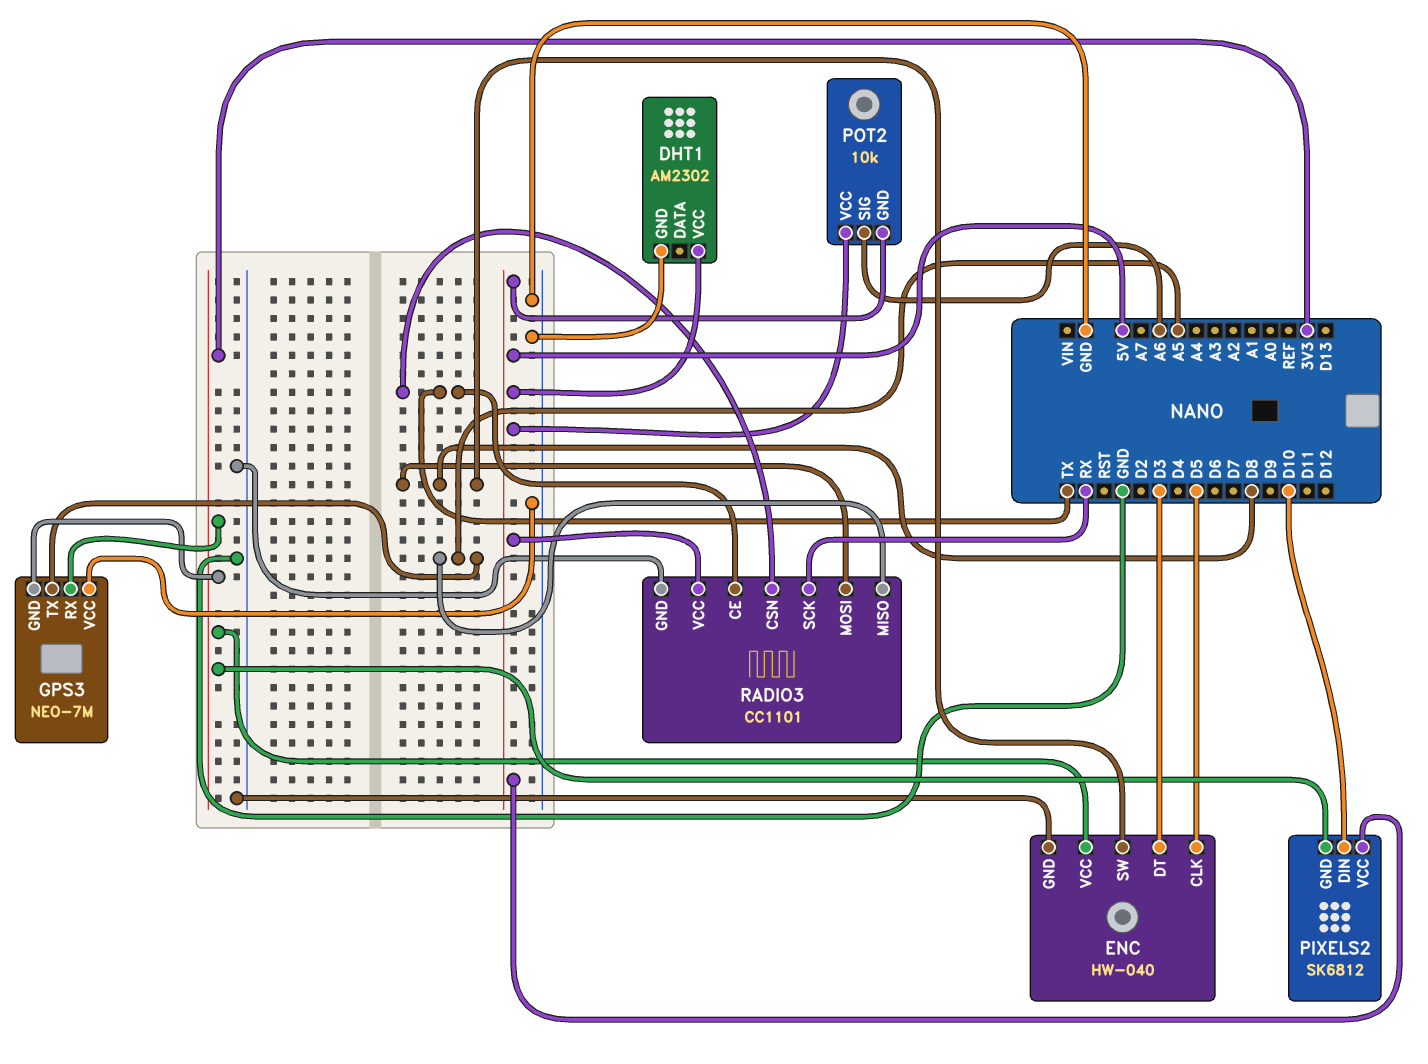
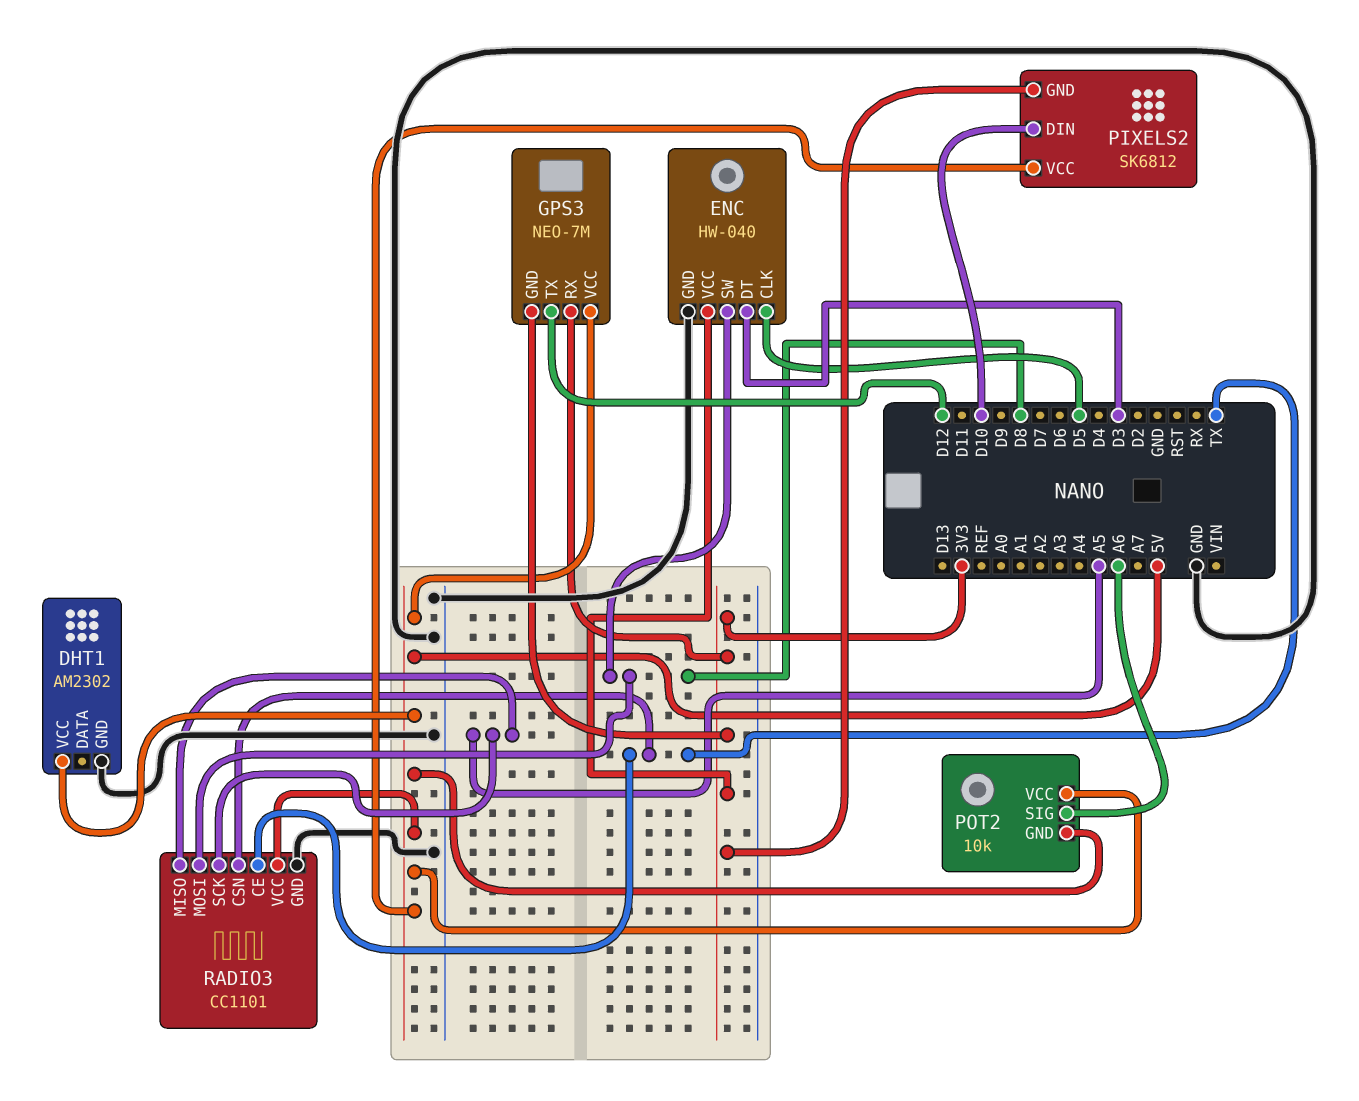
GPS3 pin TX: A5 -> D12
GPS3 pin VCC: GND -> 5V
RADIO3 pin SCK: RX -> A5

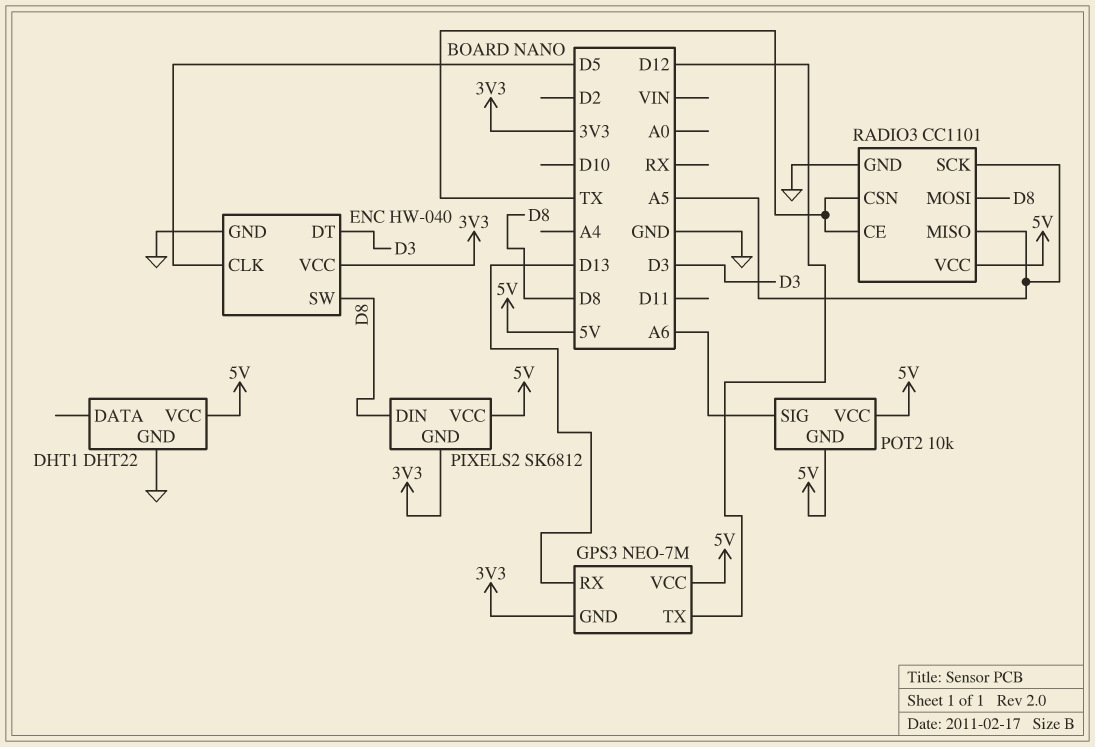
DHT1: AM2302 -> DHT22
GPS3 pin RX: 3V3 -> D13
PIXELS2 pin DIN: D10 -> D8

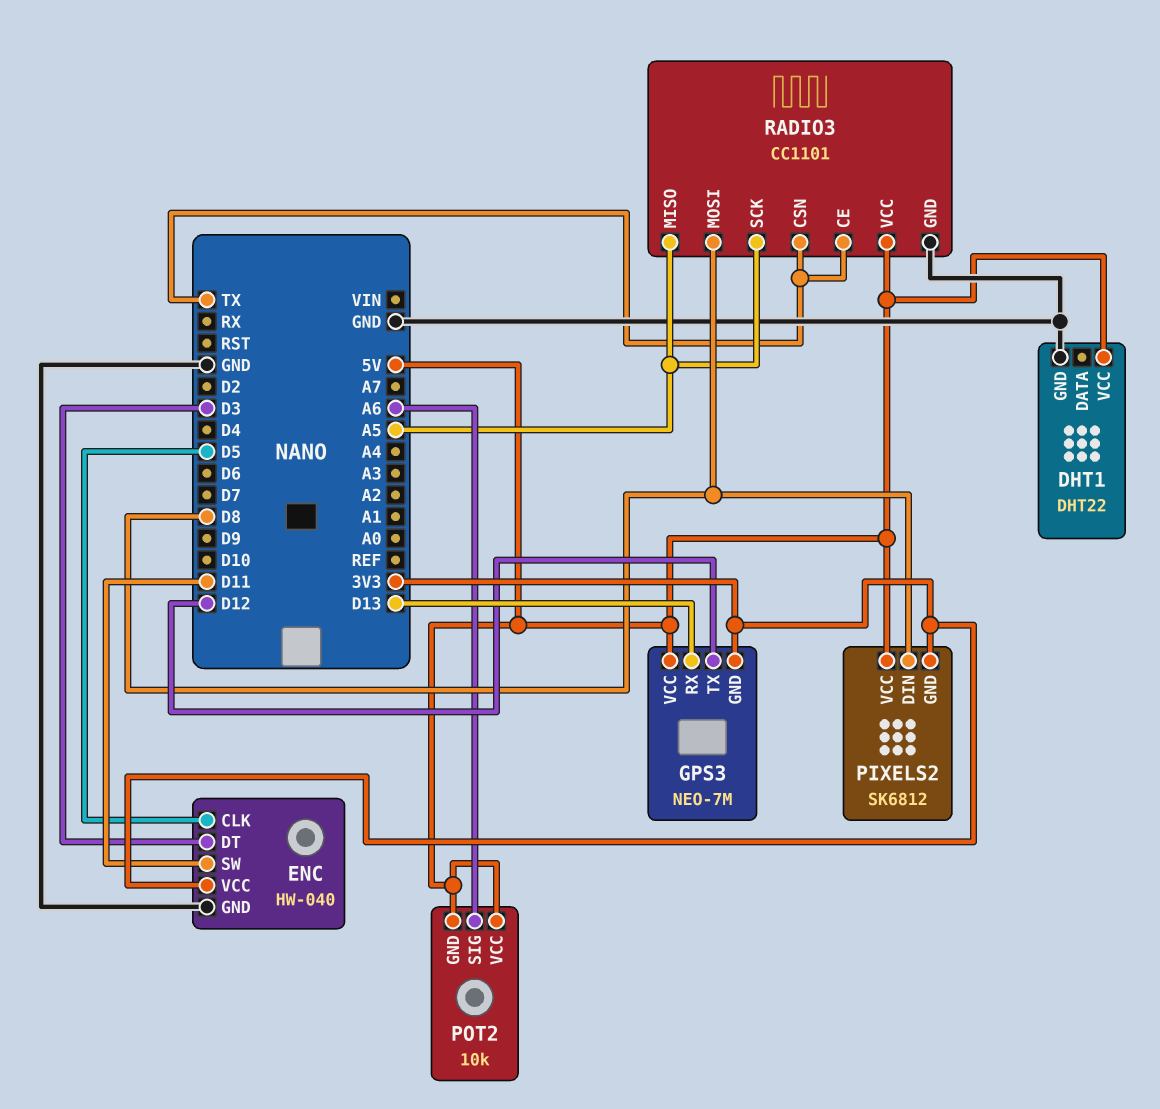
ENC pin SW: D8 -> D11

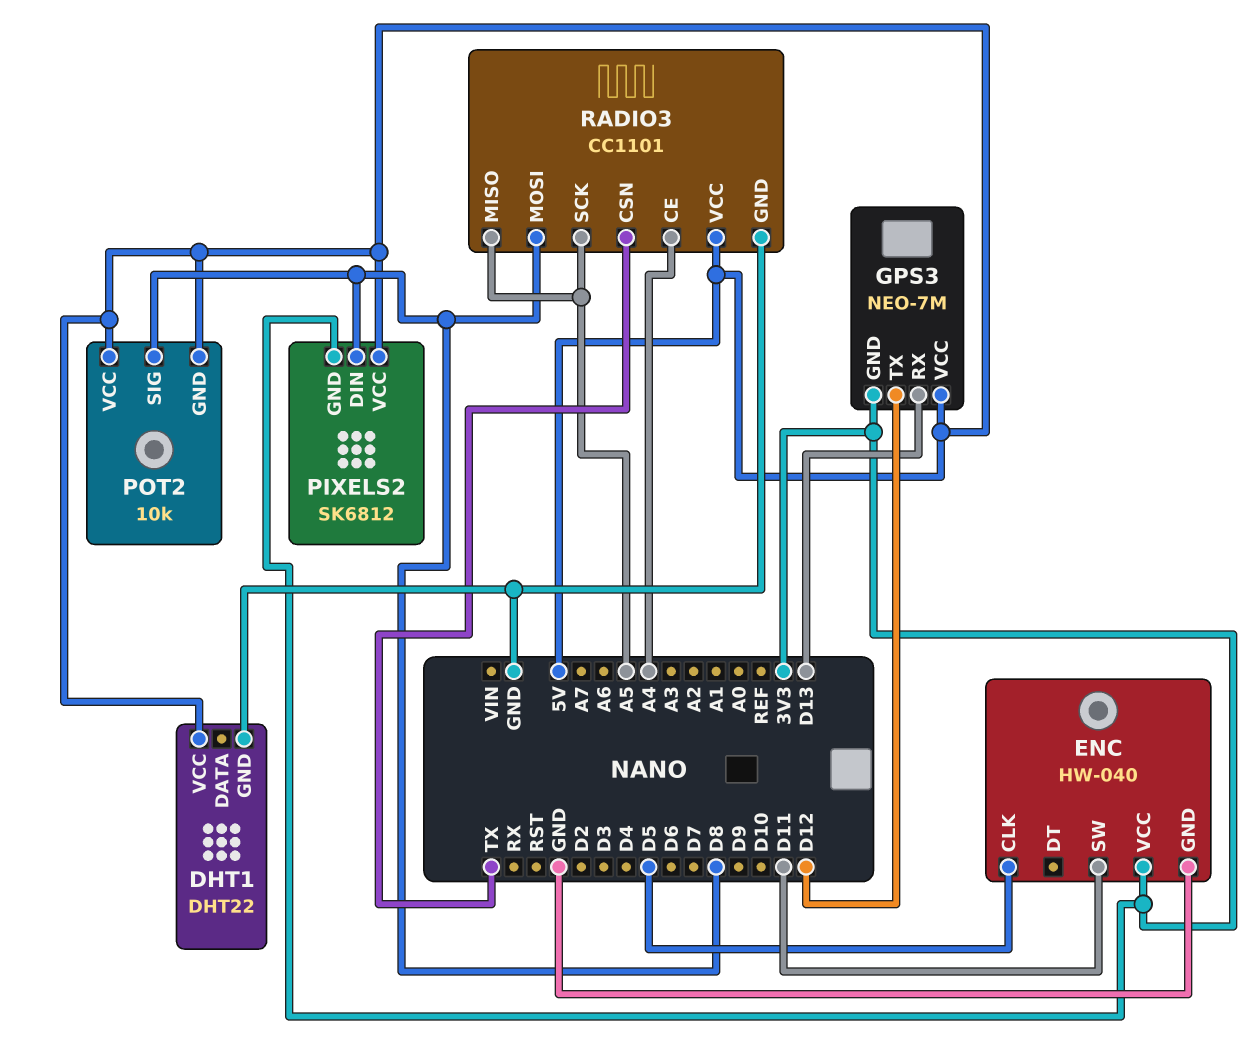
ENC pin DT: D3 -> none
POT2 pin SIG: A6 -> D8
RADIO3 pin CE: TX -> A4

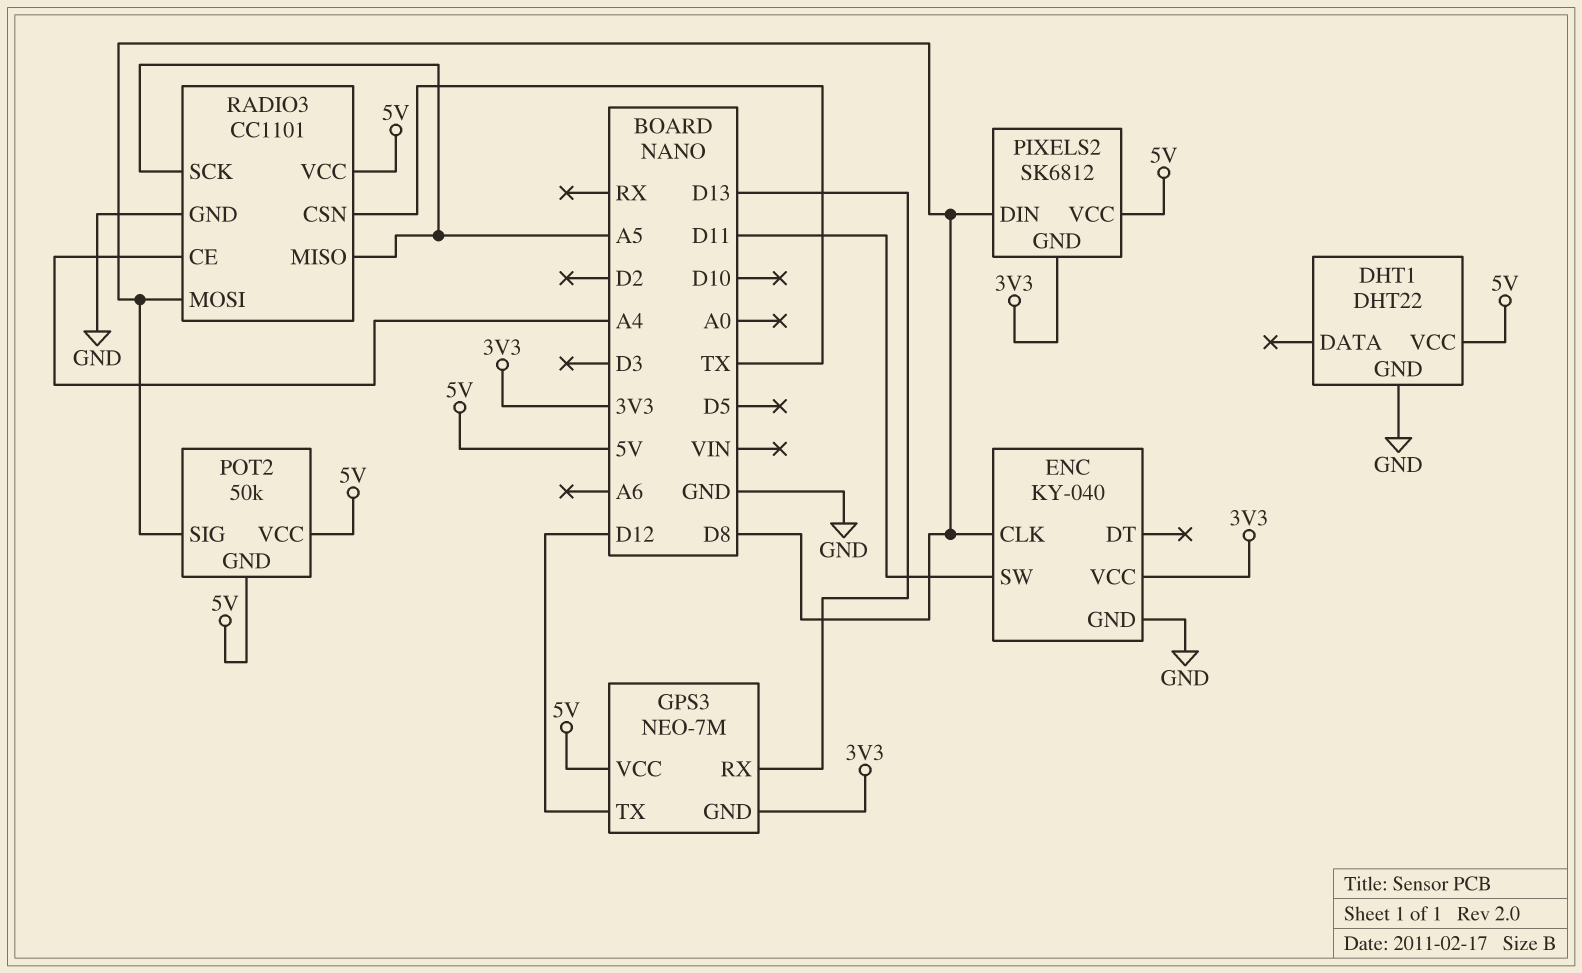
ENC: HW-040 -> KY-040
ENC pin CLK: D5 -> D8
POT2: 10k -> 50k

